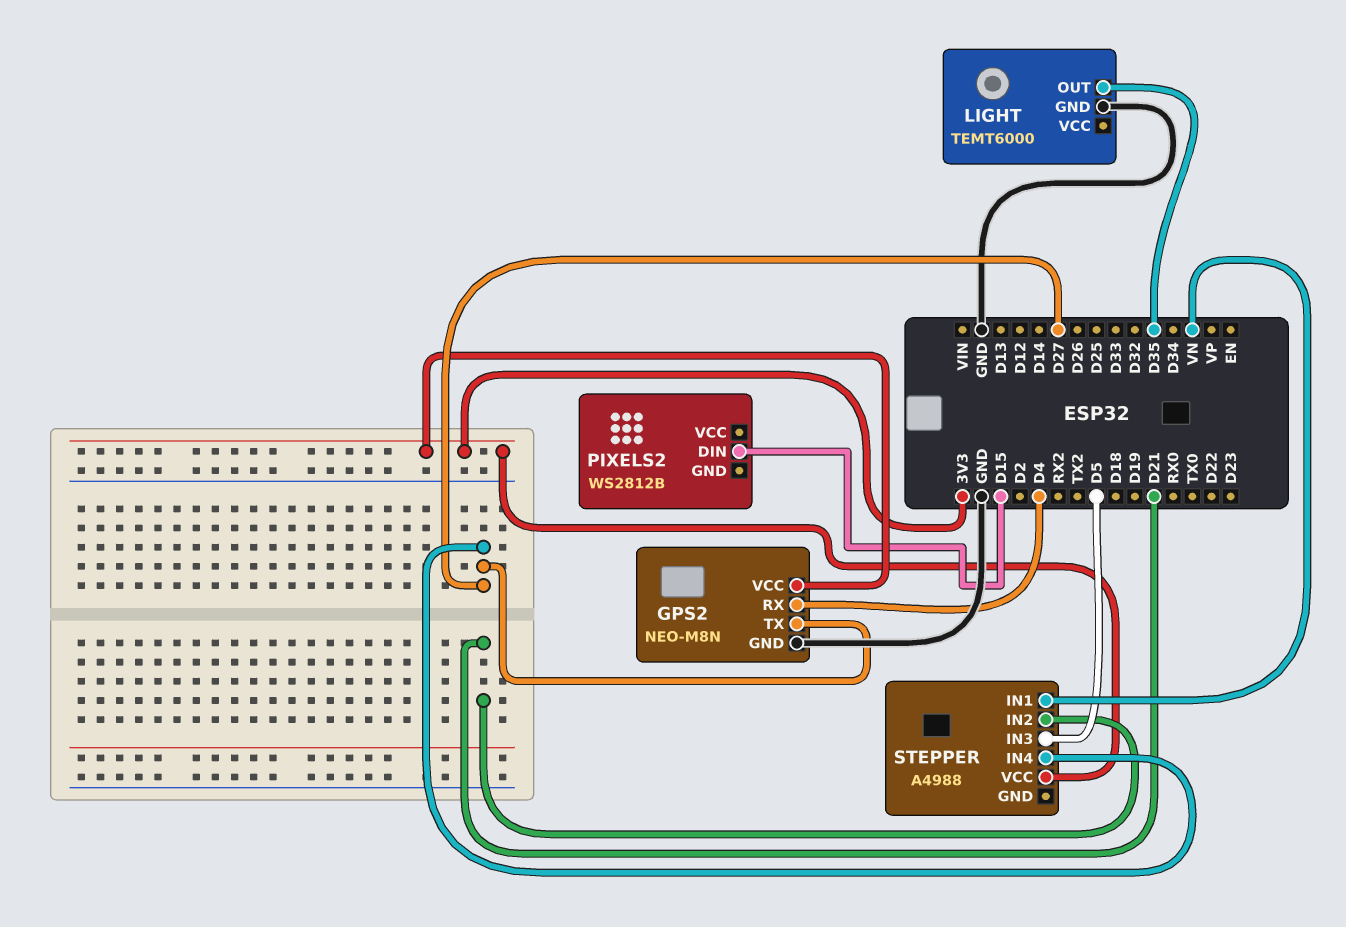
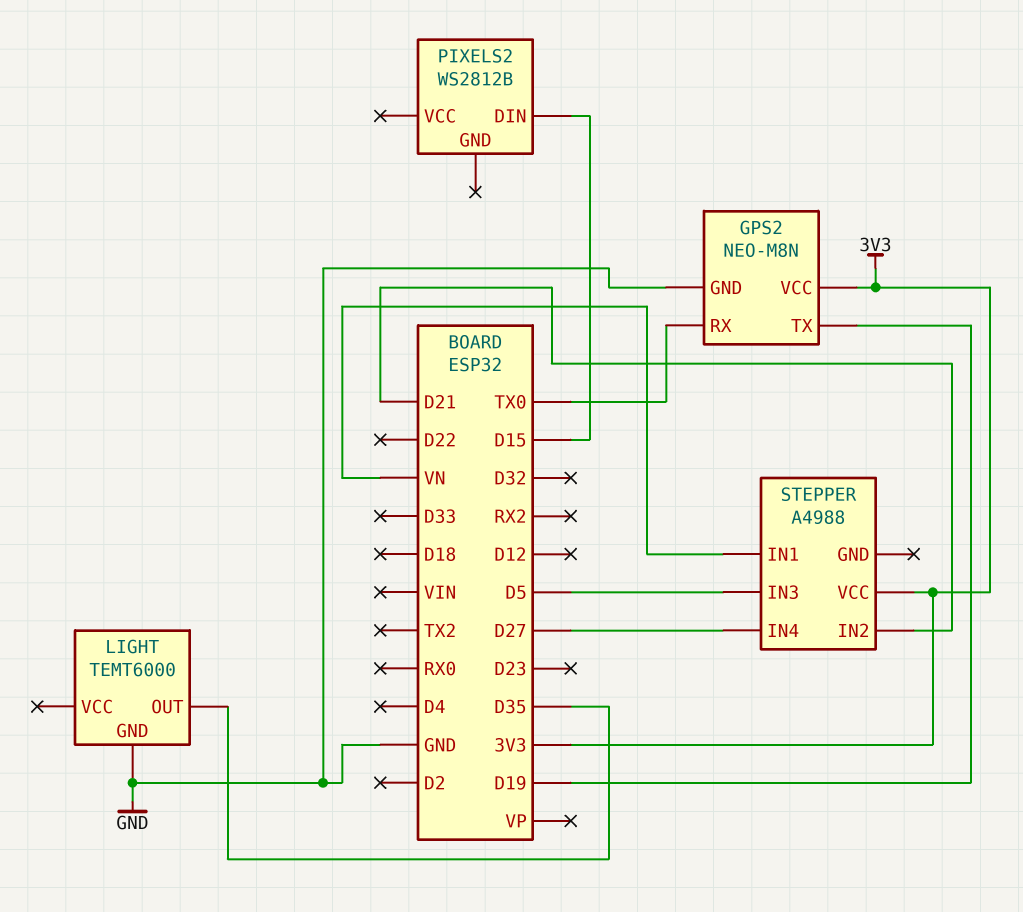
GPS2 pin RX: D4 -> TX0
GPS2 pin TX: D27 -> D19

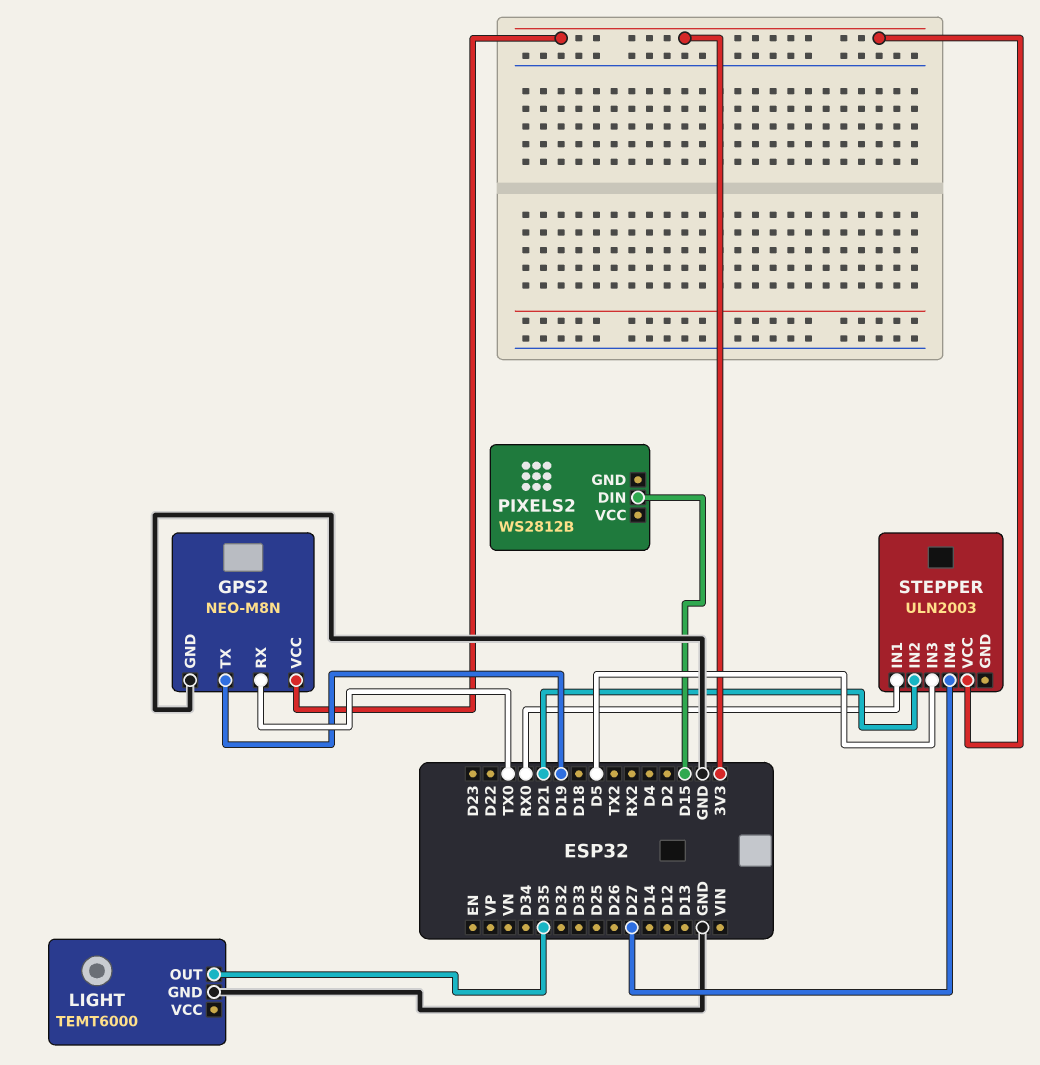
STEPPER: A4988 -> ULN2003
STEPPER pin IN1: VN -> RX0

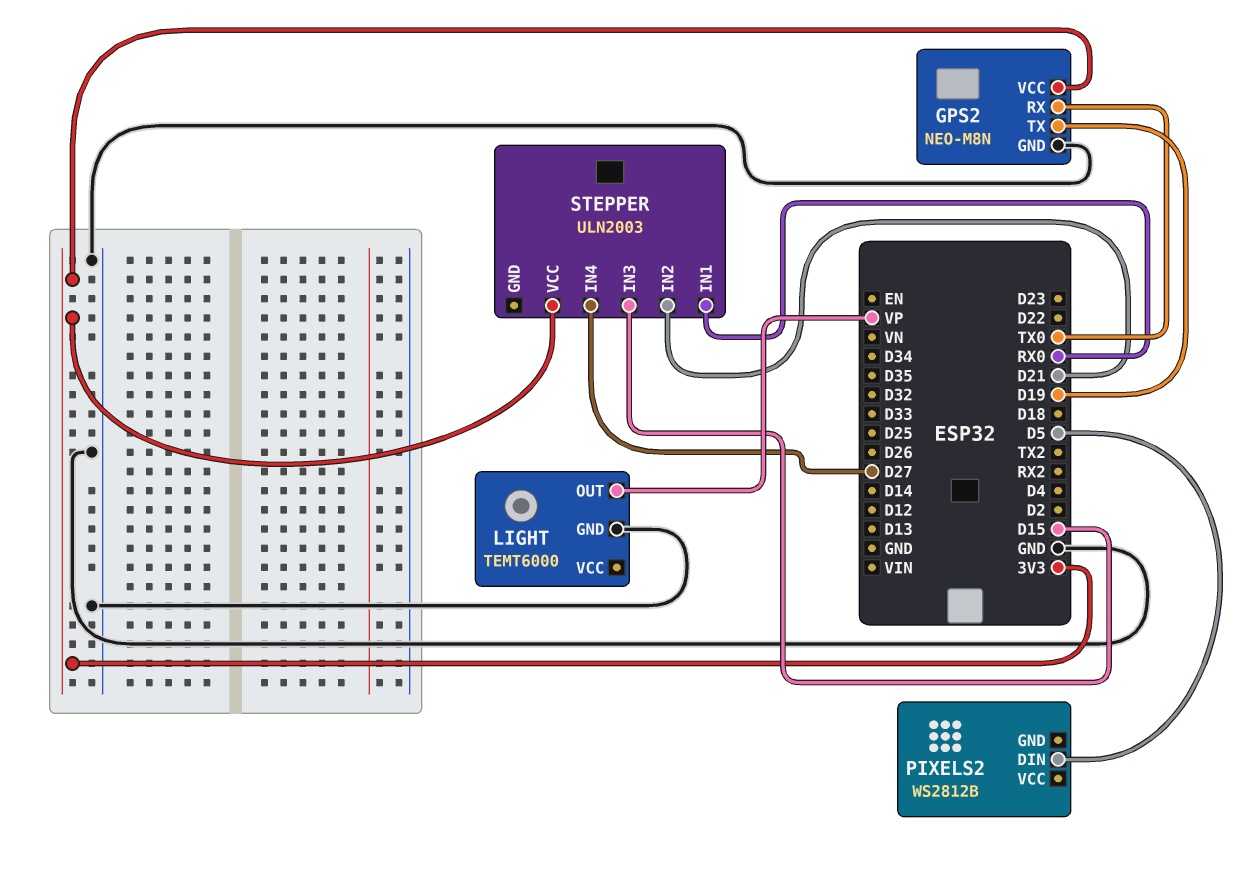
LIGHT pin OUT: D35 -> VP
PIXELS2 pin DIN: D15 -> D5
STEPPER pin IN3: D5 -> D15

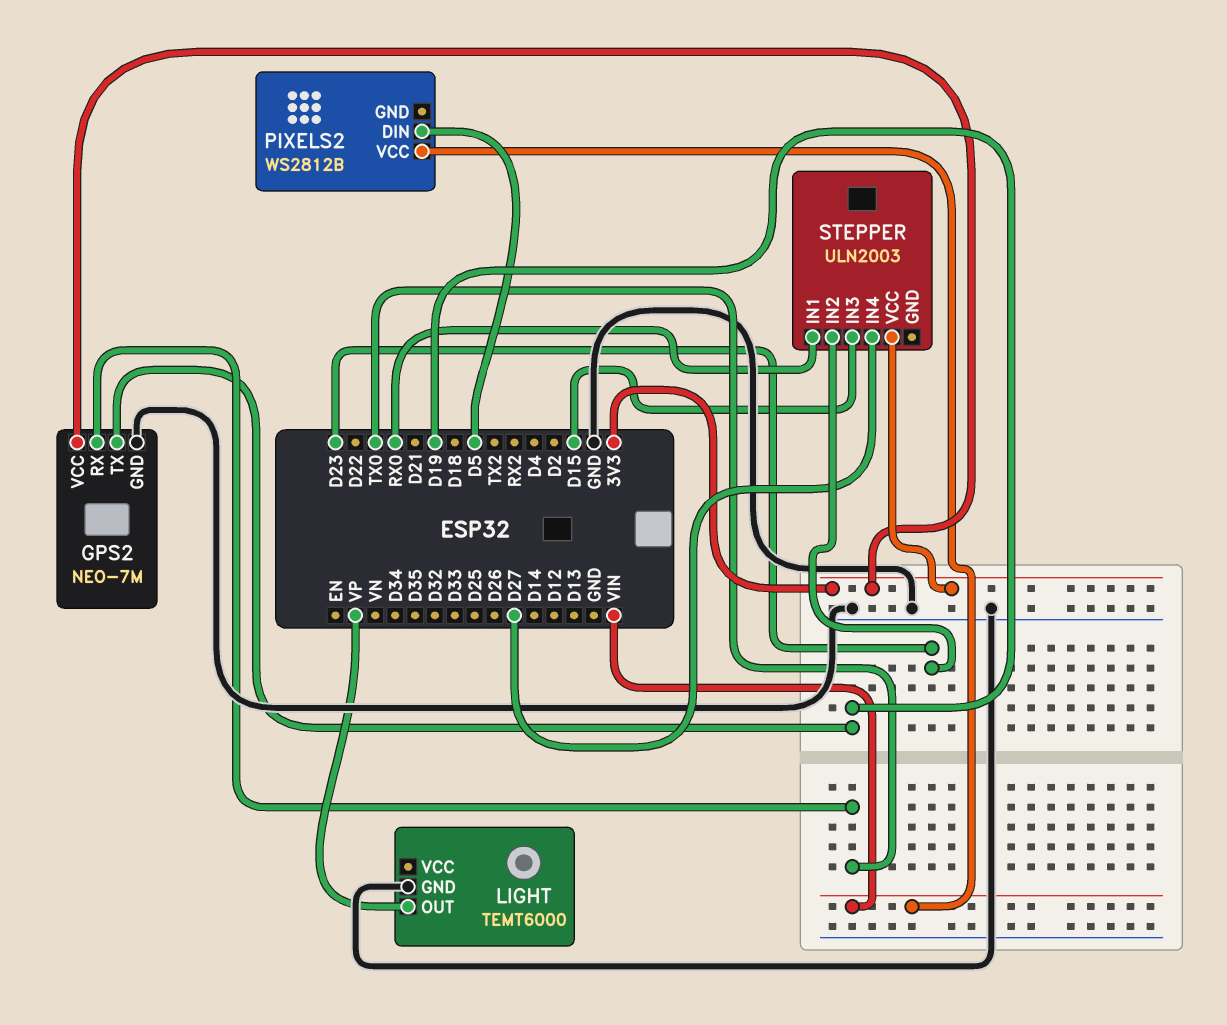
GPS2: NEO-M8N -> NEO-7M
PIXELS2 pin VCC: none -> VIN
STEPPER pin IN2: D21 -> D23

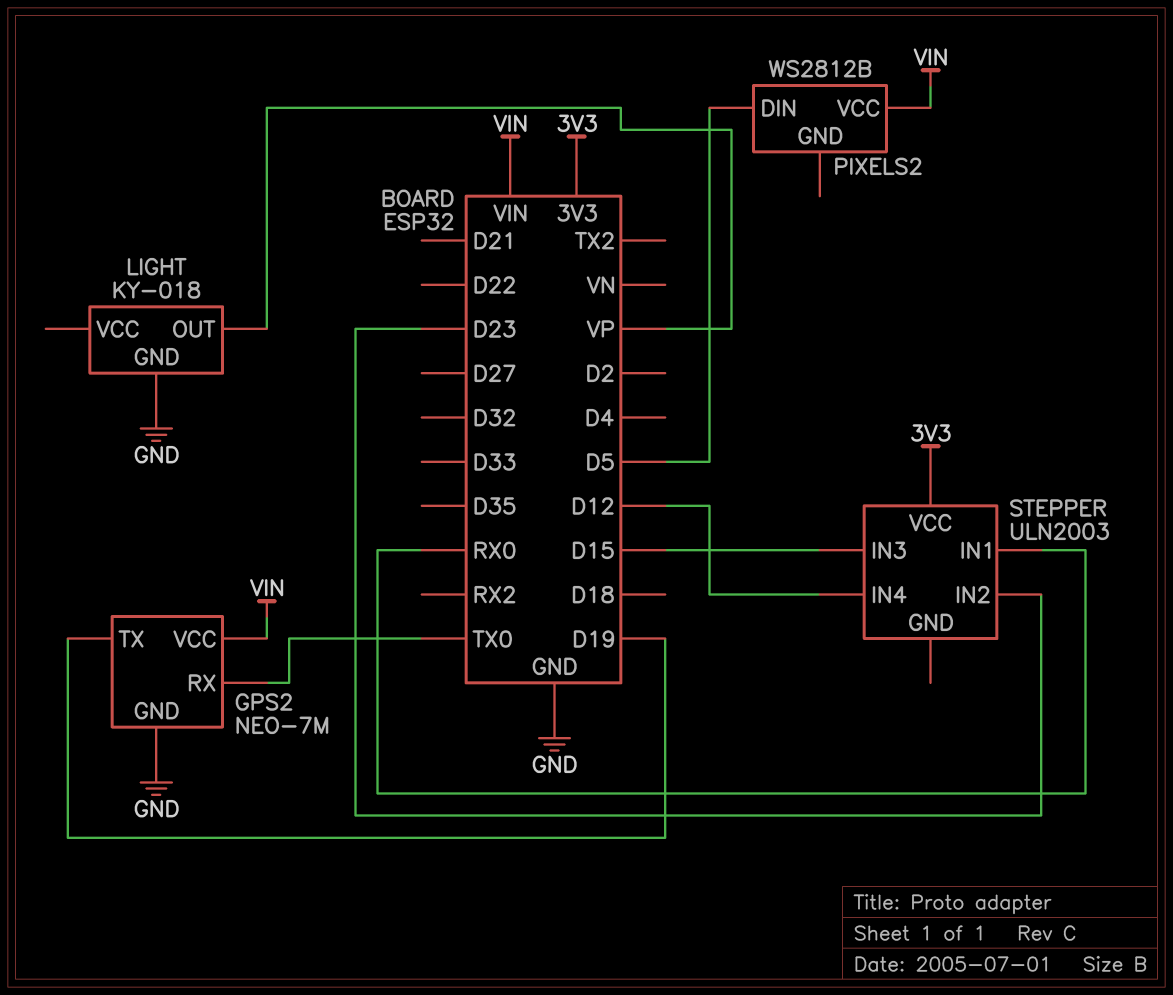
GPS2 pin VCC: 3V3 -> VIN
LIGHT: TEMT6000 -> KY-018
STEPPER pin IN4: D27 -> D12

